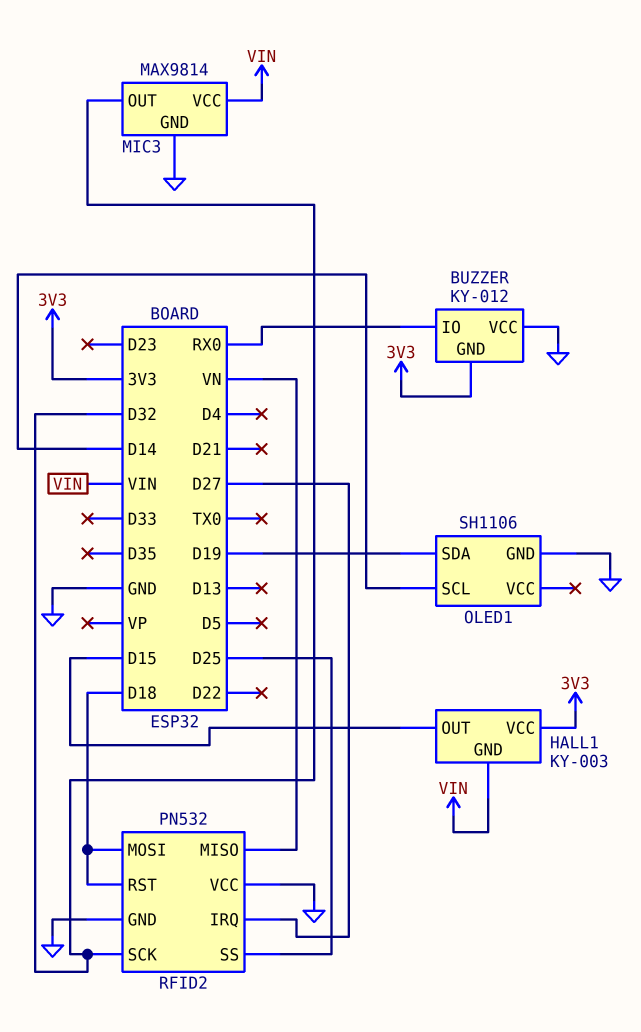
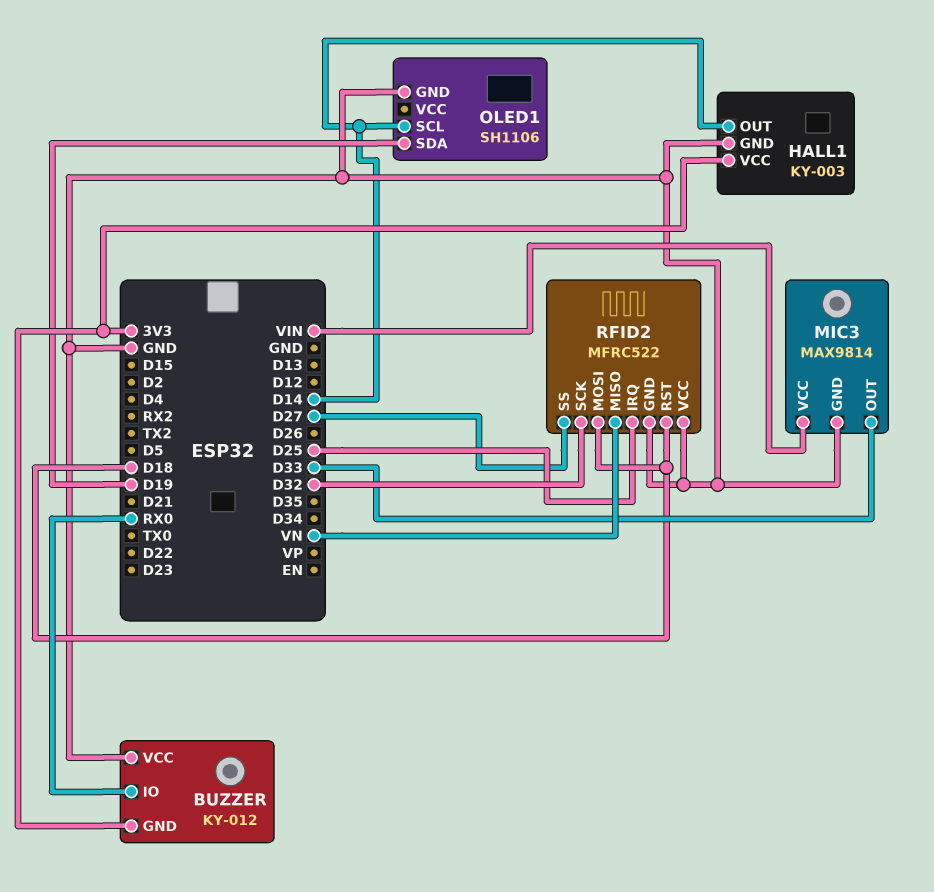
HALL1 pin GND: VIN -> GND
HALL1 pin OUT: D15 -> D14
MIC3 pin OUT: D32 -> D33
RFID2: PN532 -> MFRC522
RFID2 pin IRQ: D27 -> D25
RFID2 pin SS: D25 -> D27

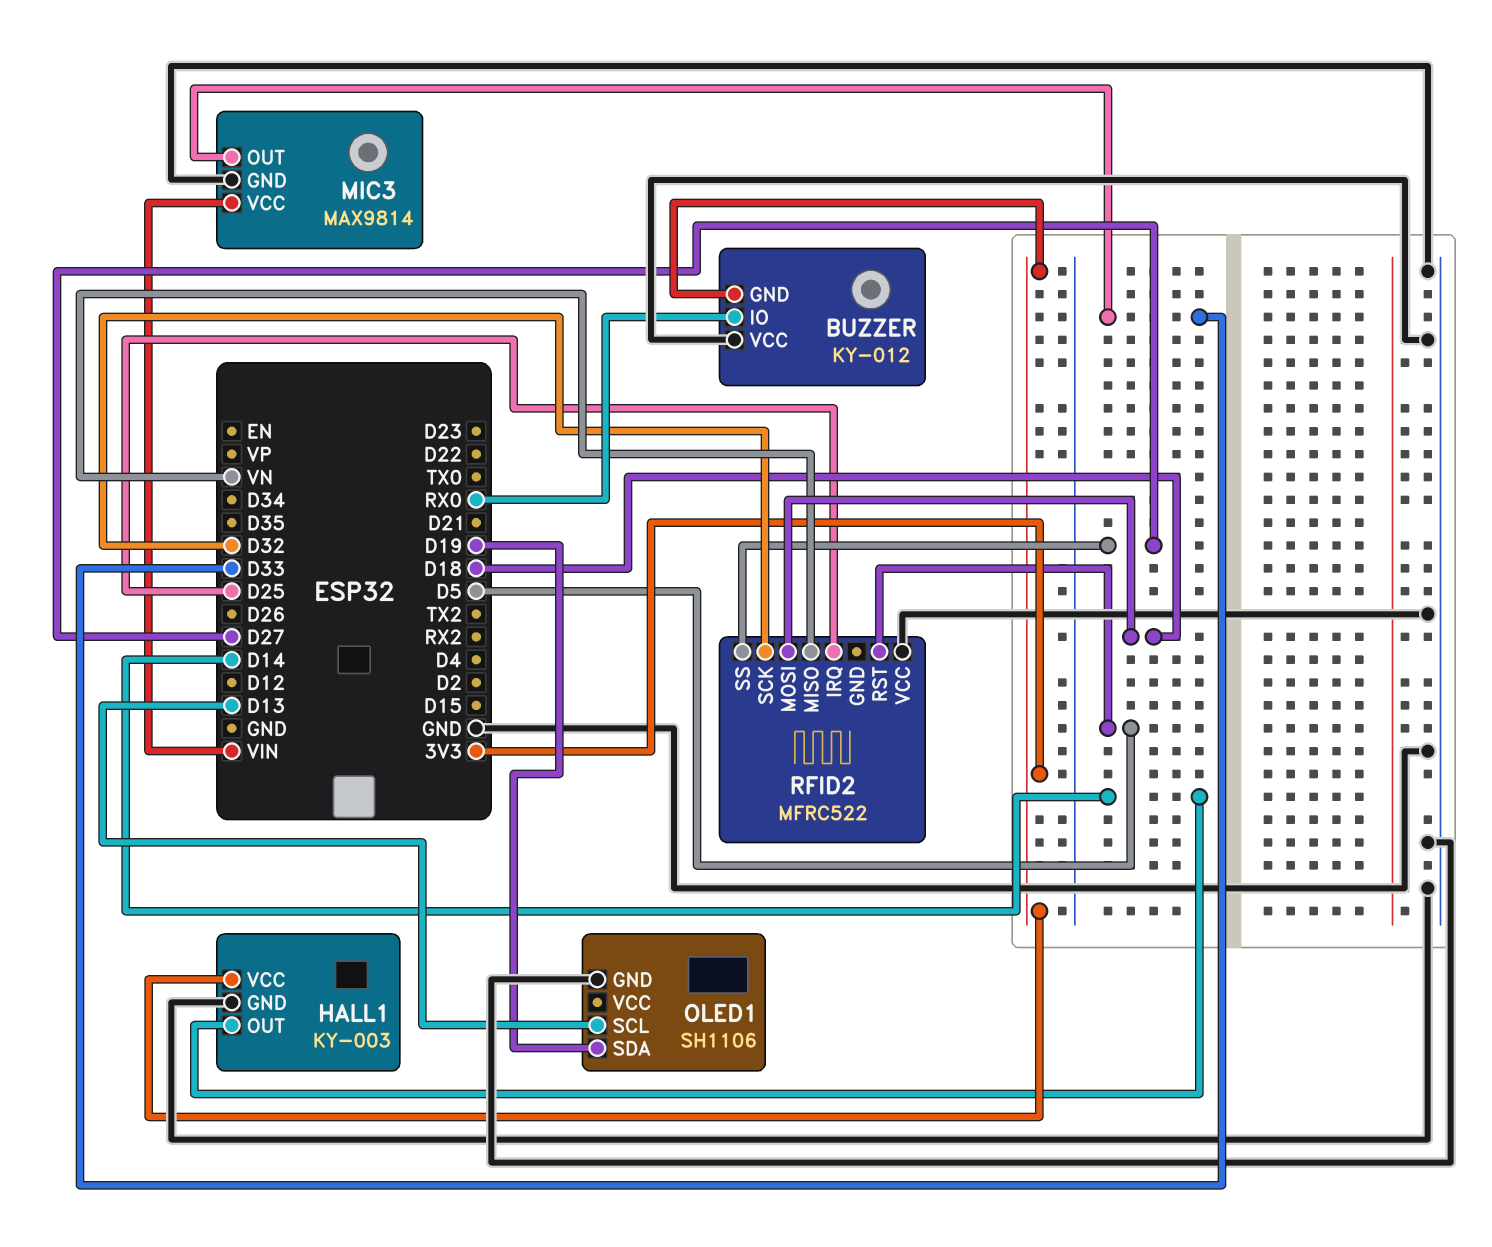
OLED1 pin SCL: D14 -> D13
RFID2 pin GND: GND -> none
RFID2 pin RST: D18 -> D5

